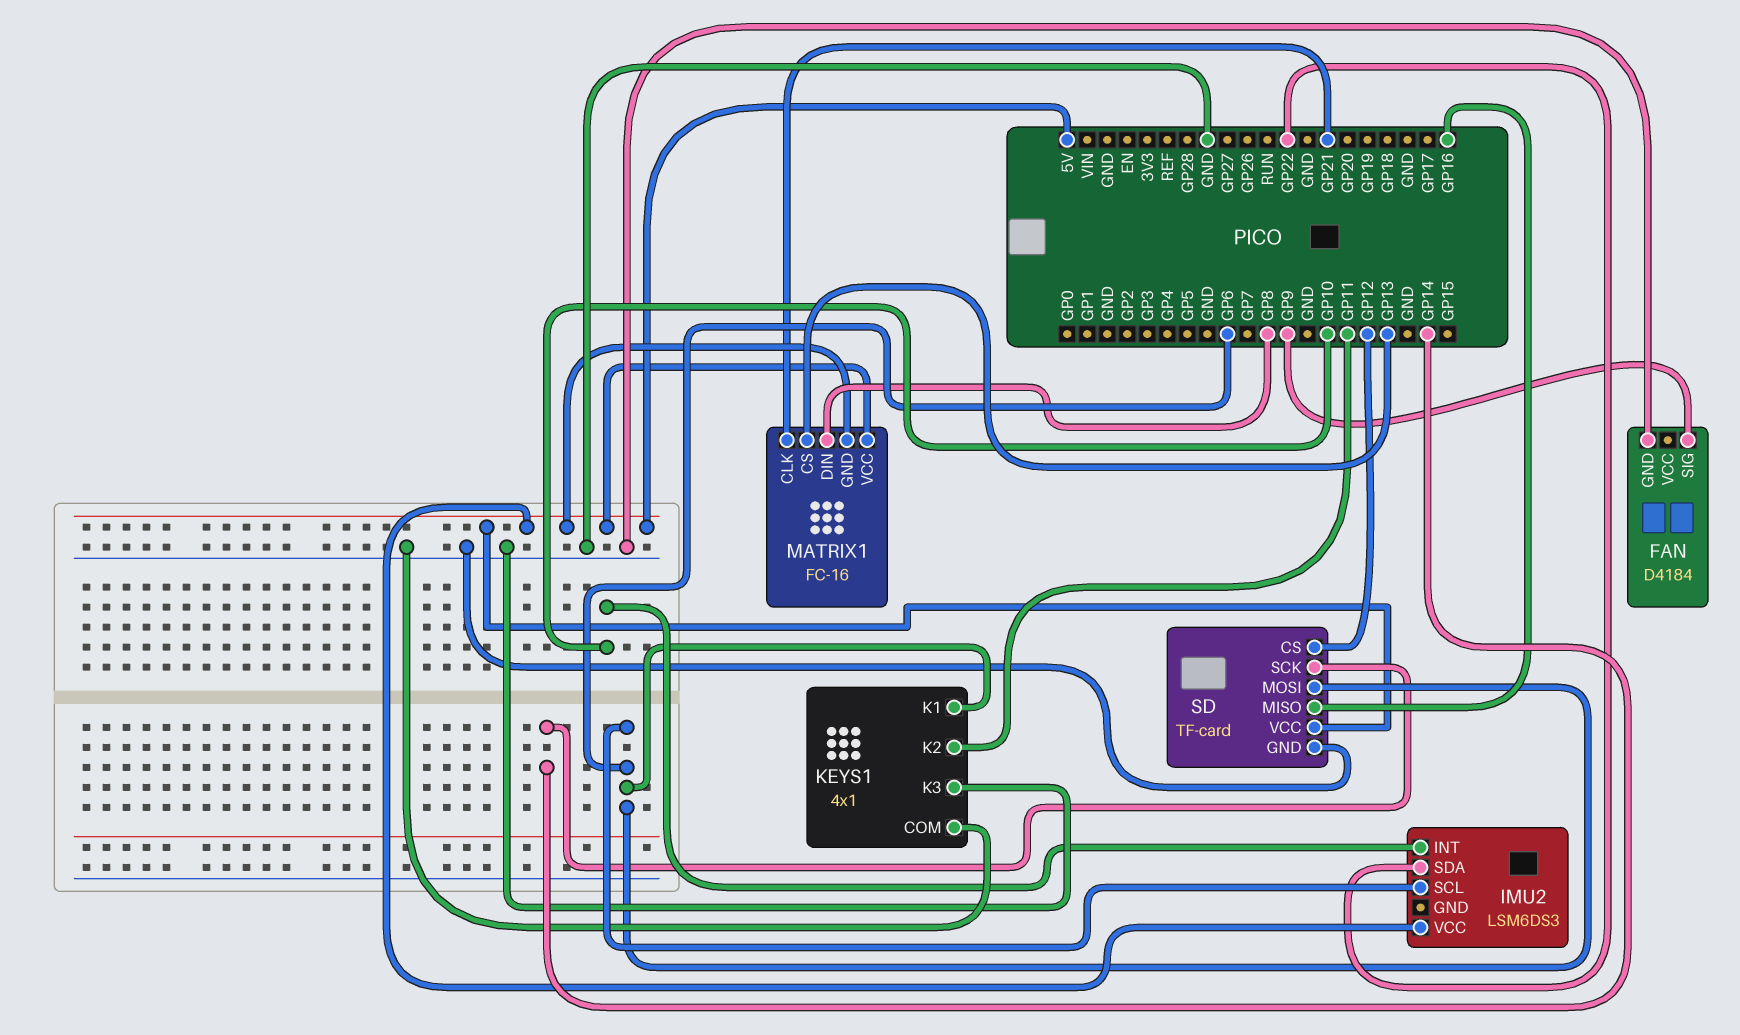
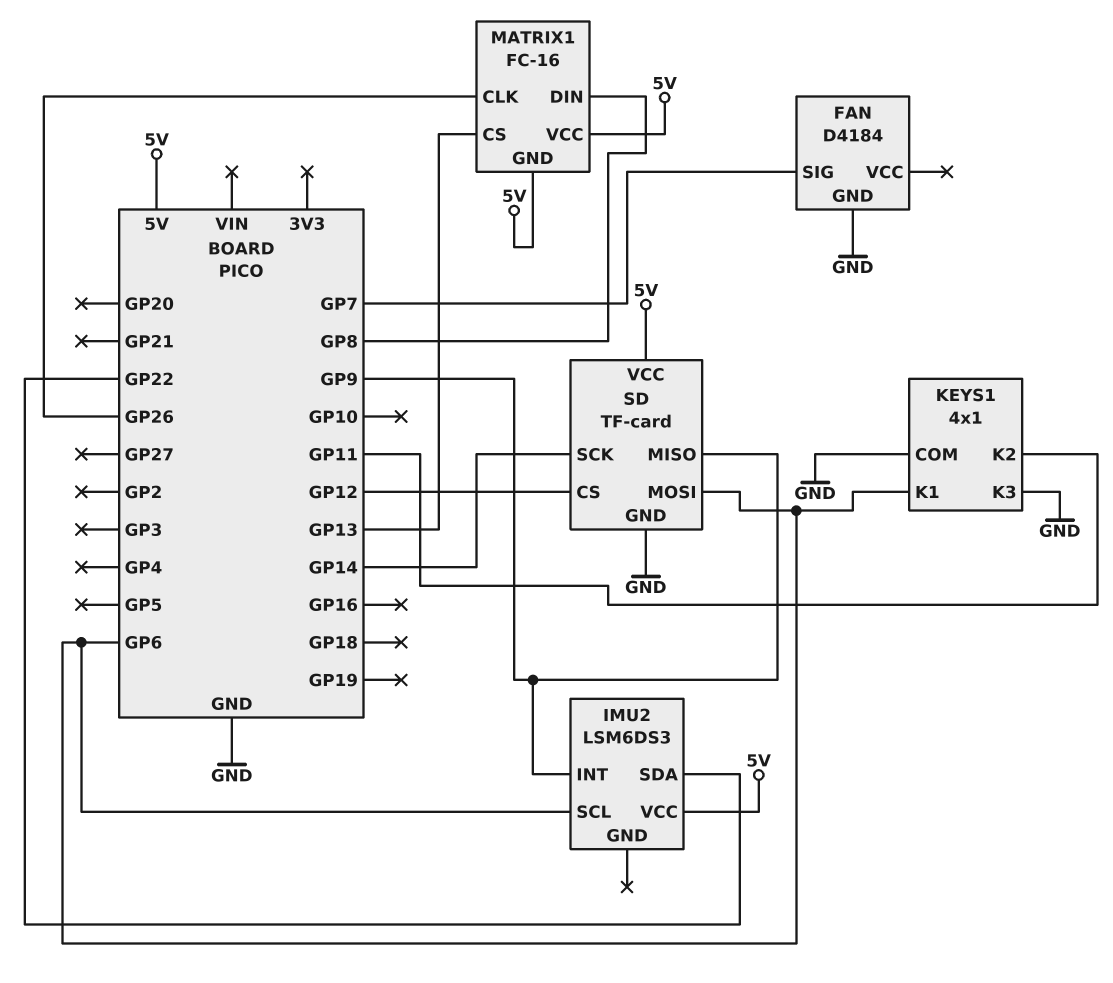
FAN pin SIG: GP9 -> GP7
IMU2 pin INT: GP10 -> GP9
MATRIX1 pin CLK: GP21 -> GP26
SD pin MISO: GP16 -> GP9

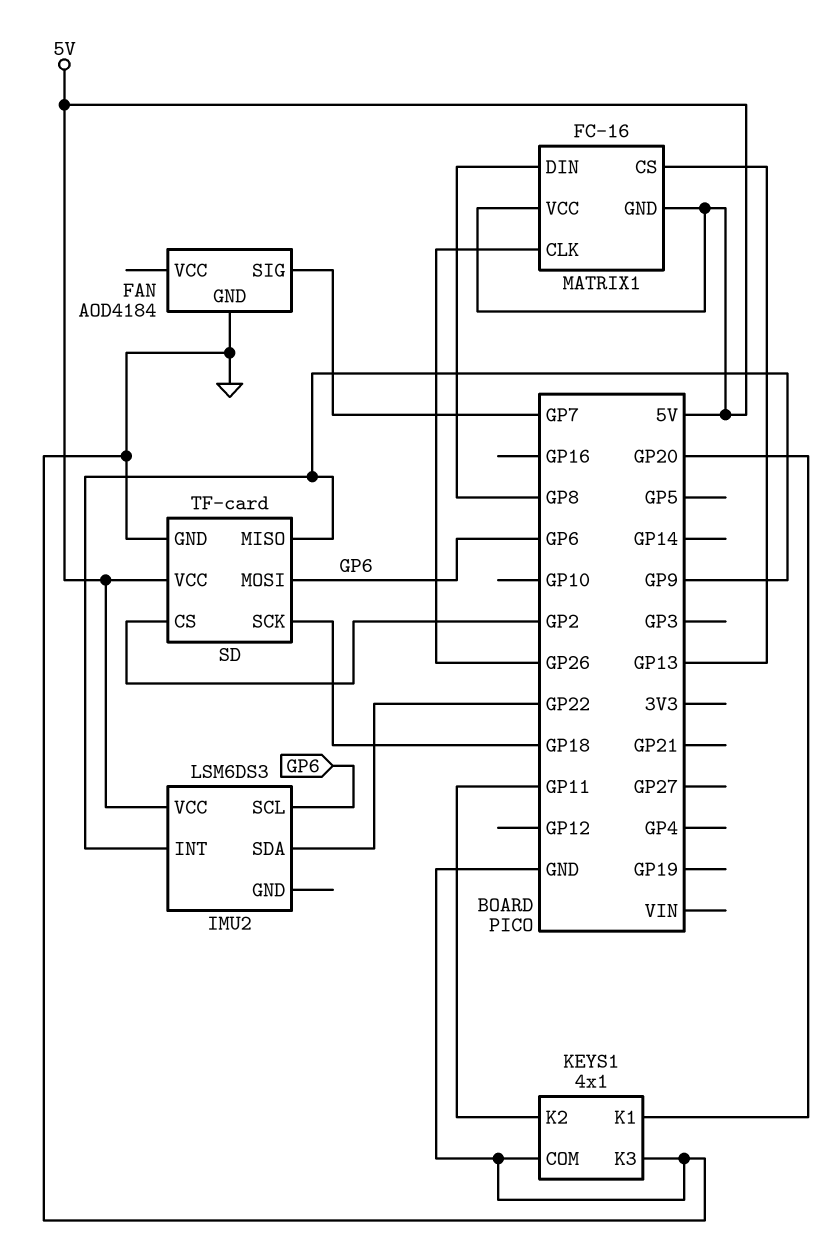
FAN: D4184 -> AOD4184
KEYS1 pin K1: GP6 -> GP20
SD pin CS: GP12 -> GP2
SD pin SCK: GP14 -> GP18

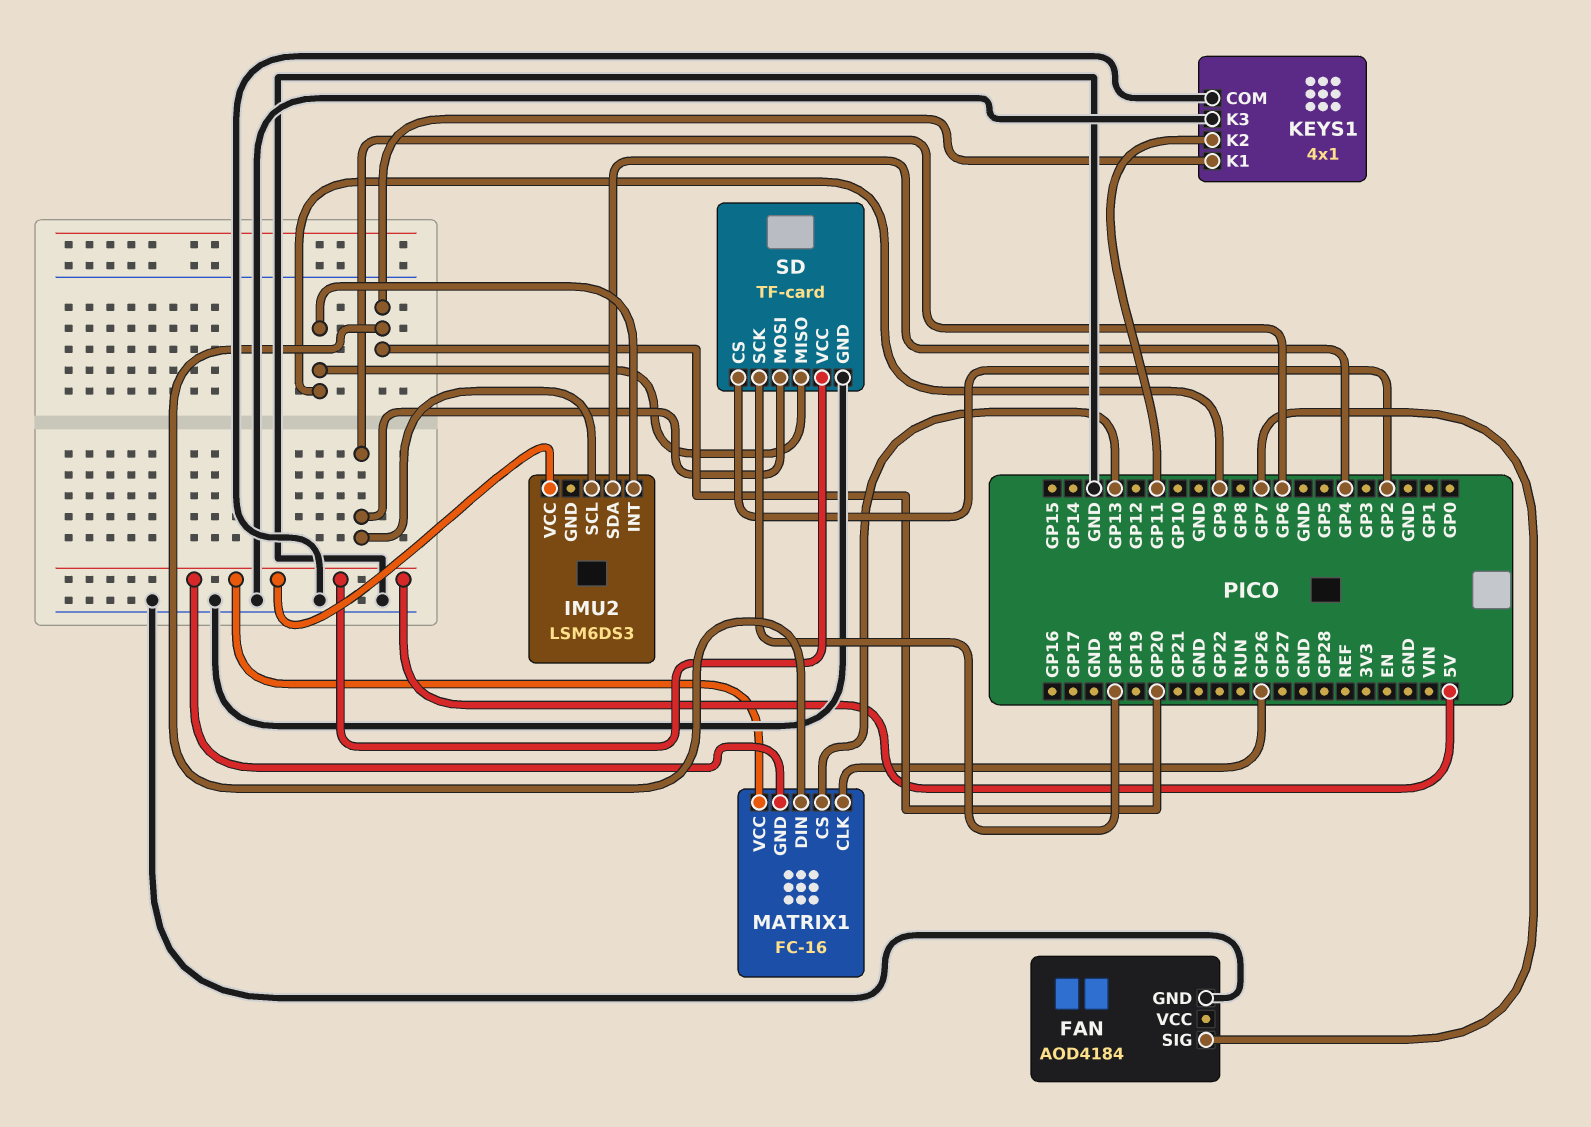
IMU2 pin SDA: GP22 -> GP4
MATRIX1 pin DIN: GP8 -> GP20

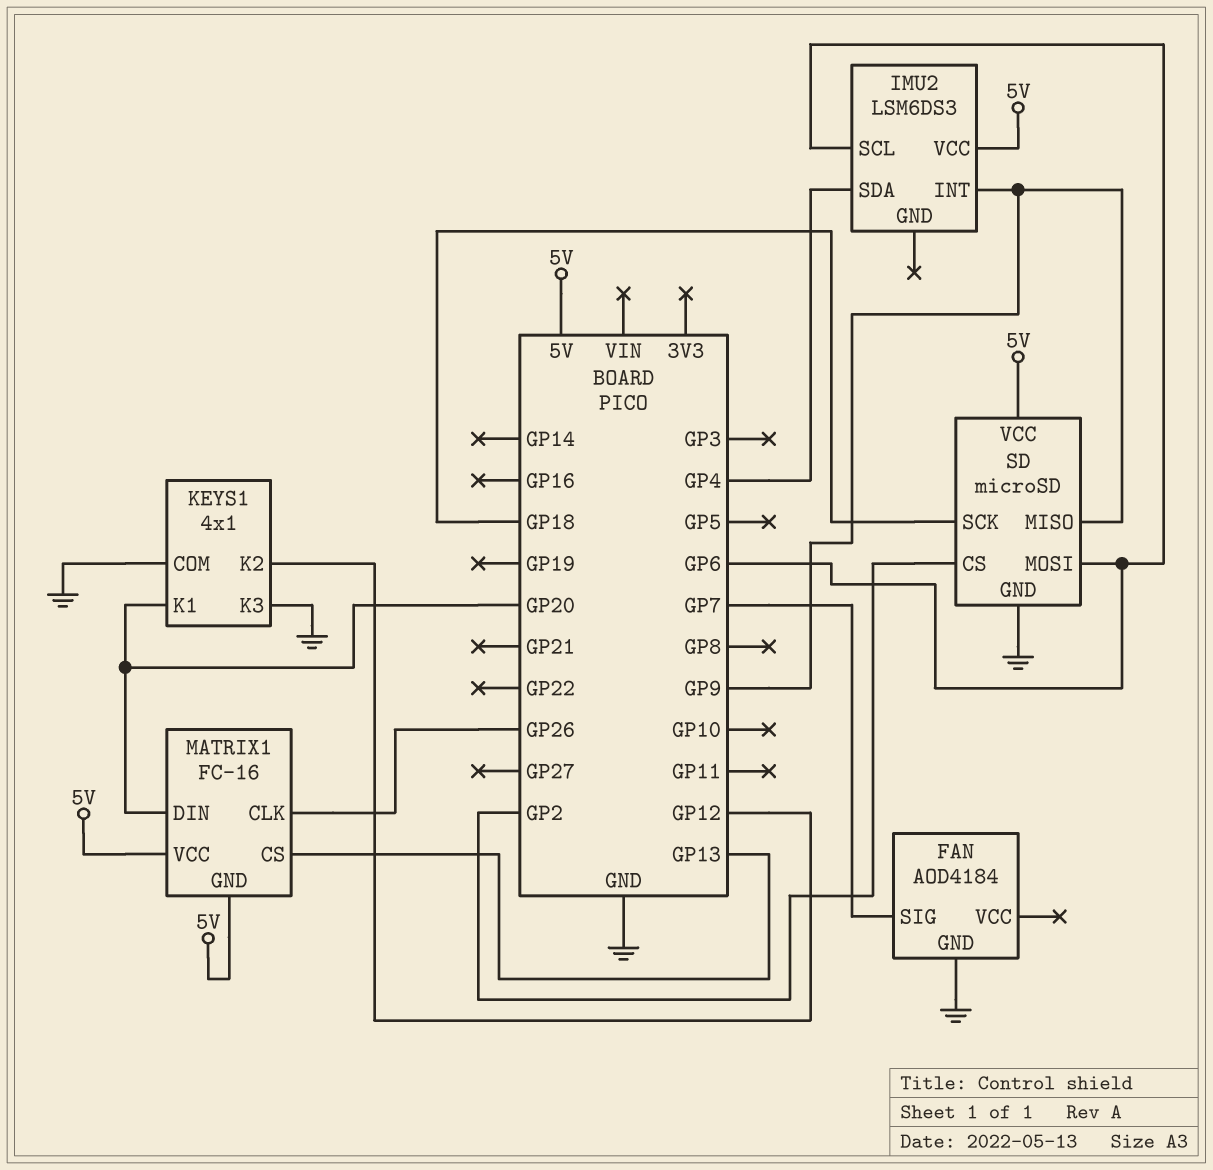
KEYS1 pin K2: GP11 -> GP12
SD: TF-card -> microSD

